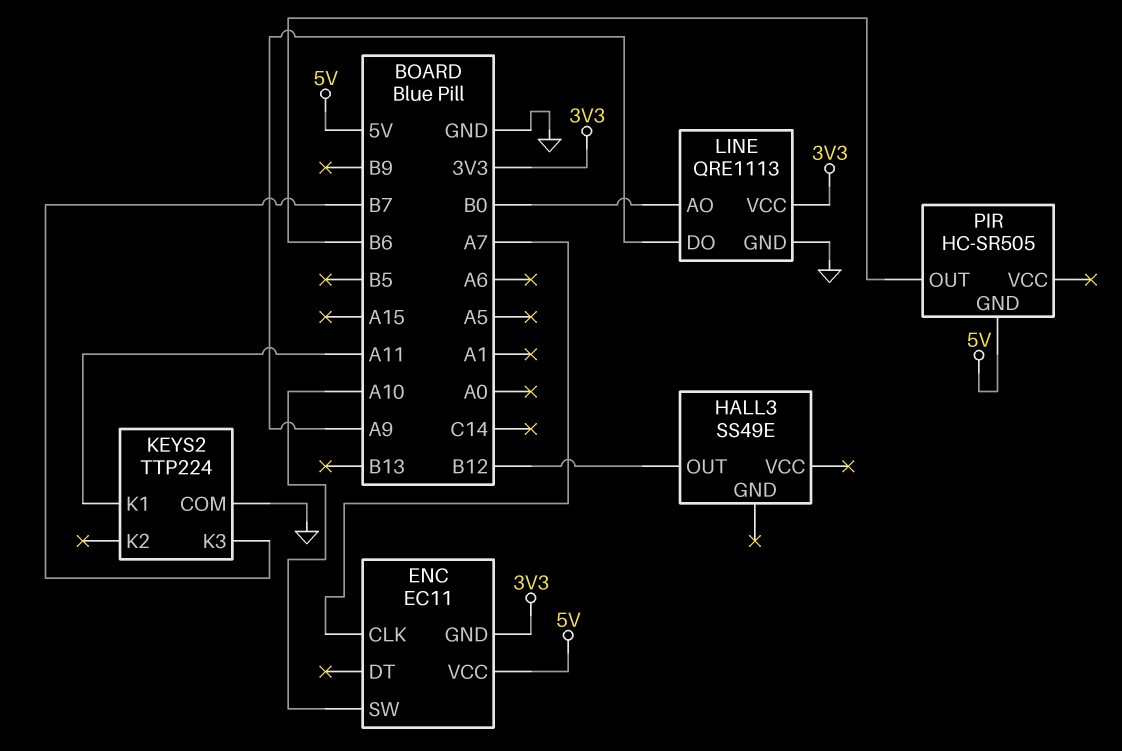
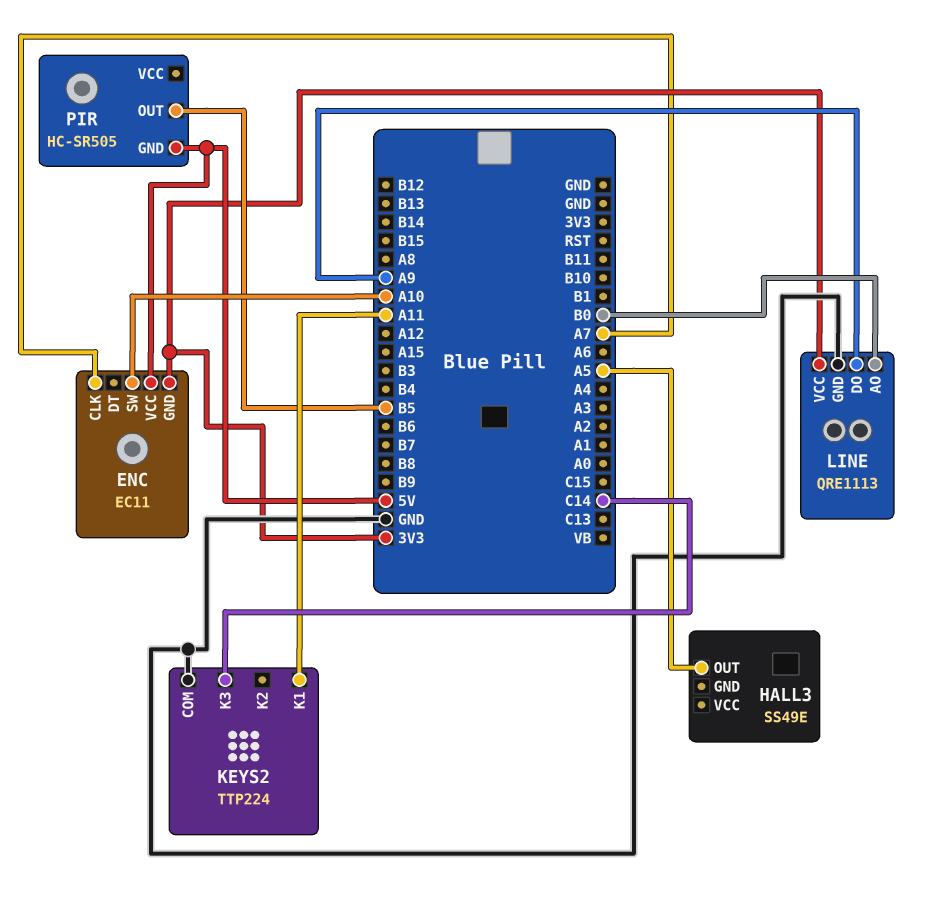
HALL3 pin OUT: B12 -> A5
KEYS2 pin K3: B7 -> C14
PIR pin OUT: B6 -> B5

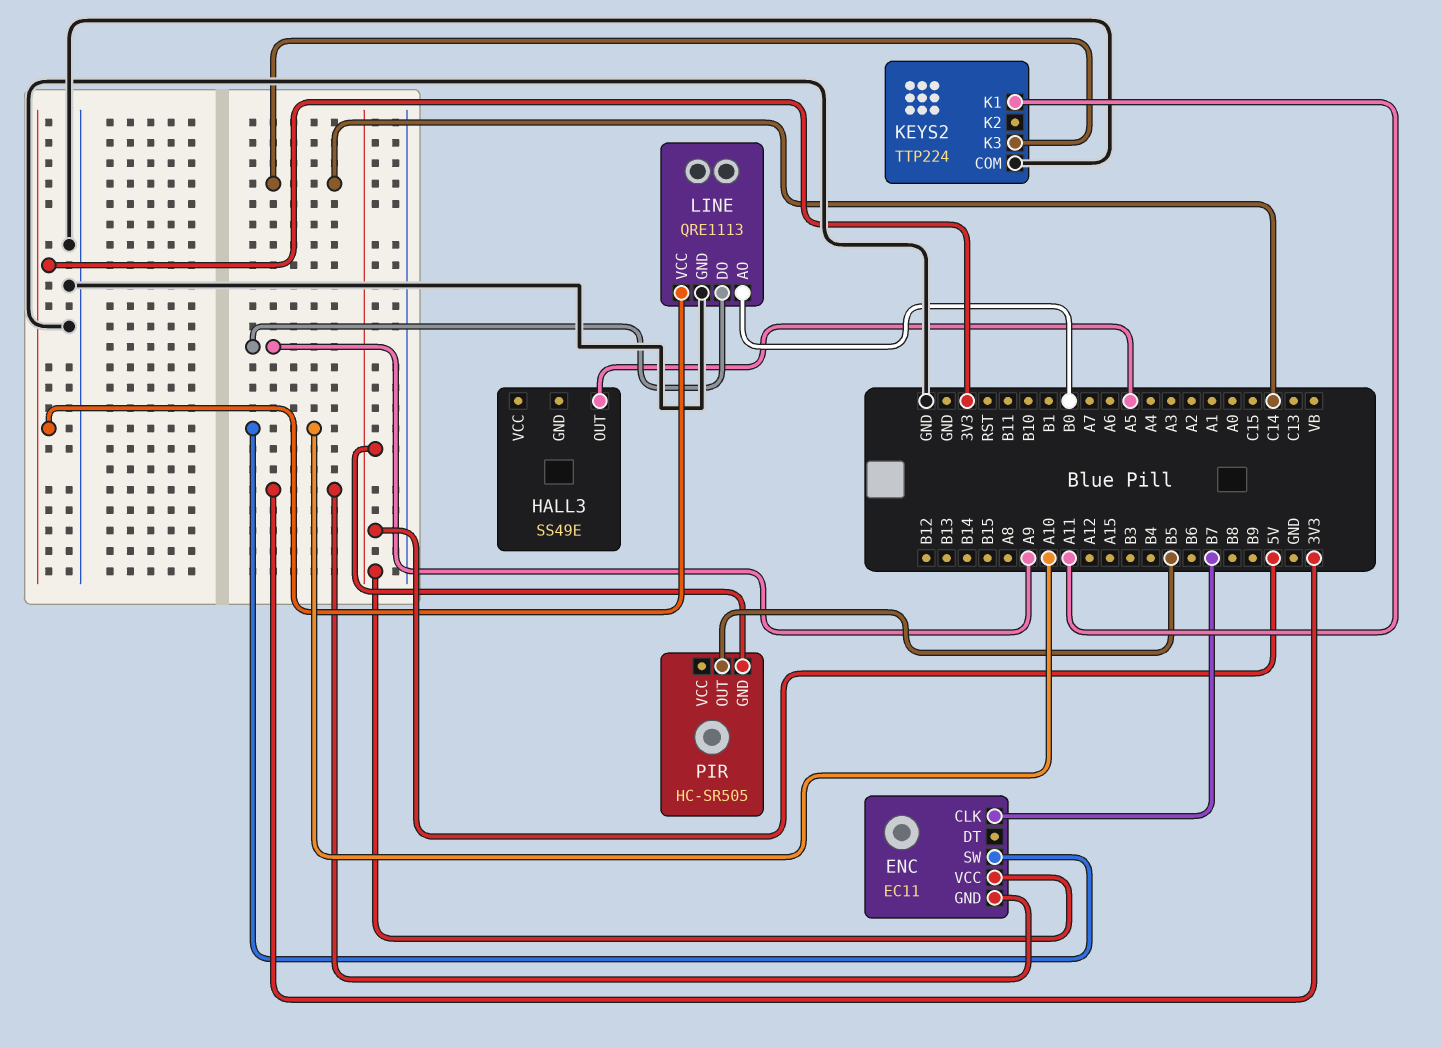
ENC pin CLK: A7 -> B7

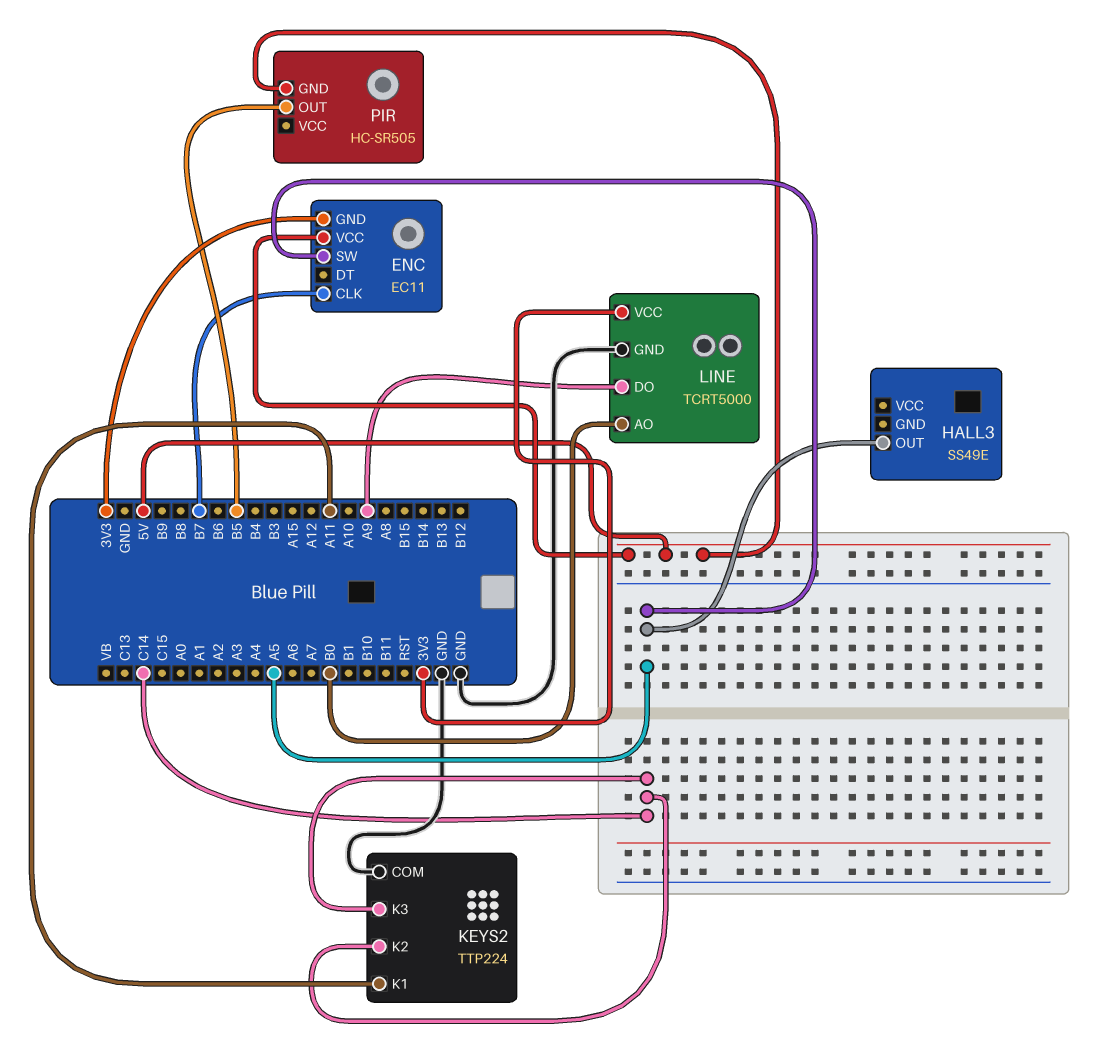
ENC pin SW: A10 -> A5
KEYS2 pin K2: none -> C14
LINE: QRE1113 -> TCRT5000

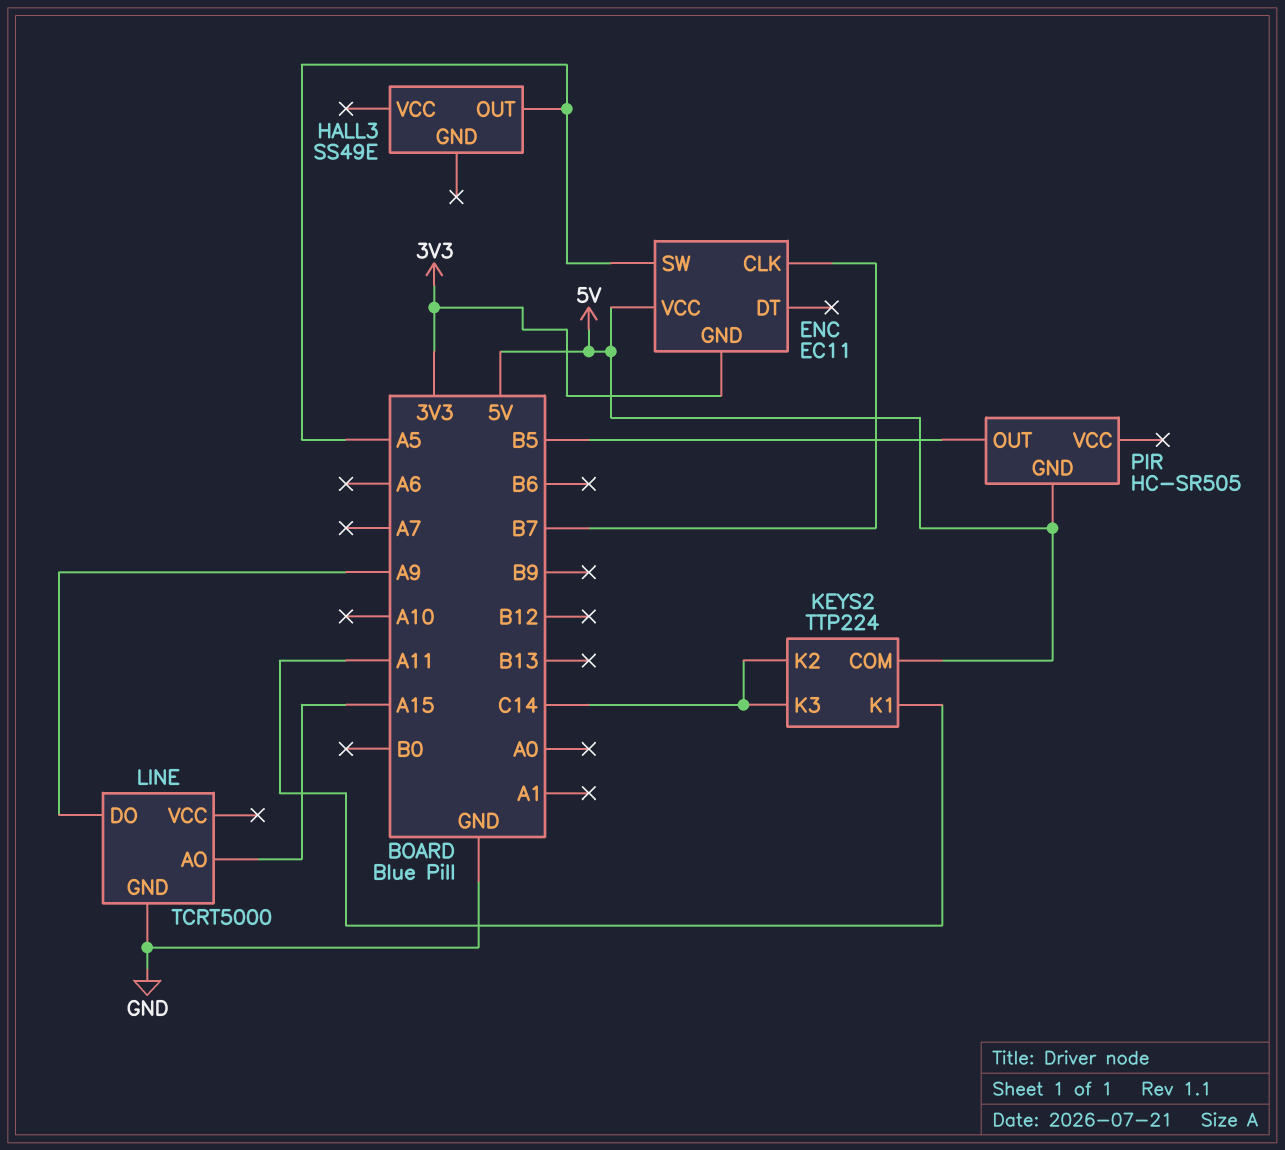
KEYS2 pin COM: GND -> 5V
LINE pin AO: B0 -> A15
LINE pin VCC: 3V3 -> none

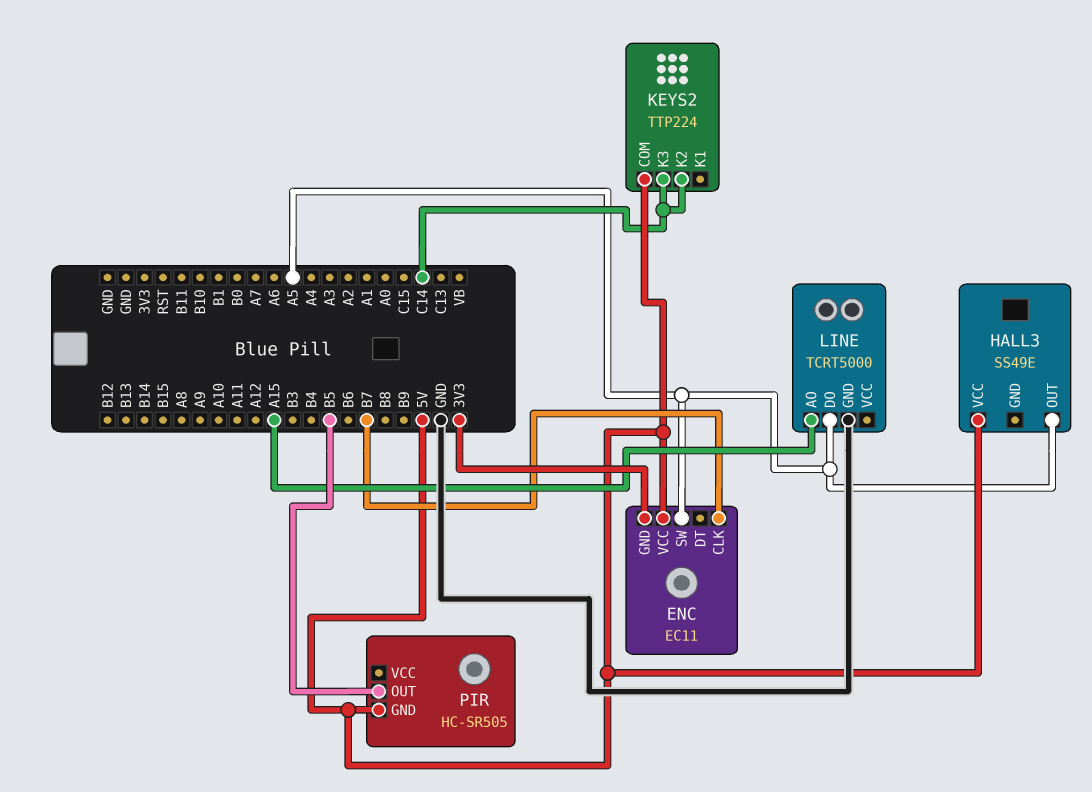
HALL3 pin VCC: none -> 5V
KEYS2 pin K1: A11 -> none
LINE pin DO: A9 -> A5

